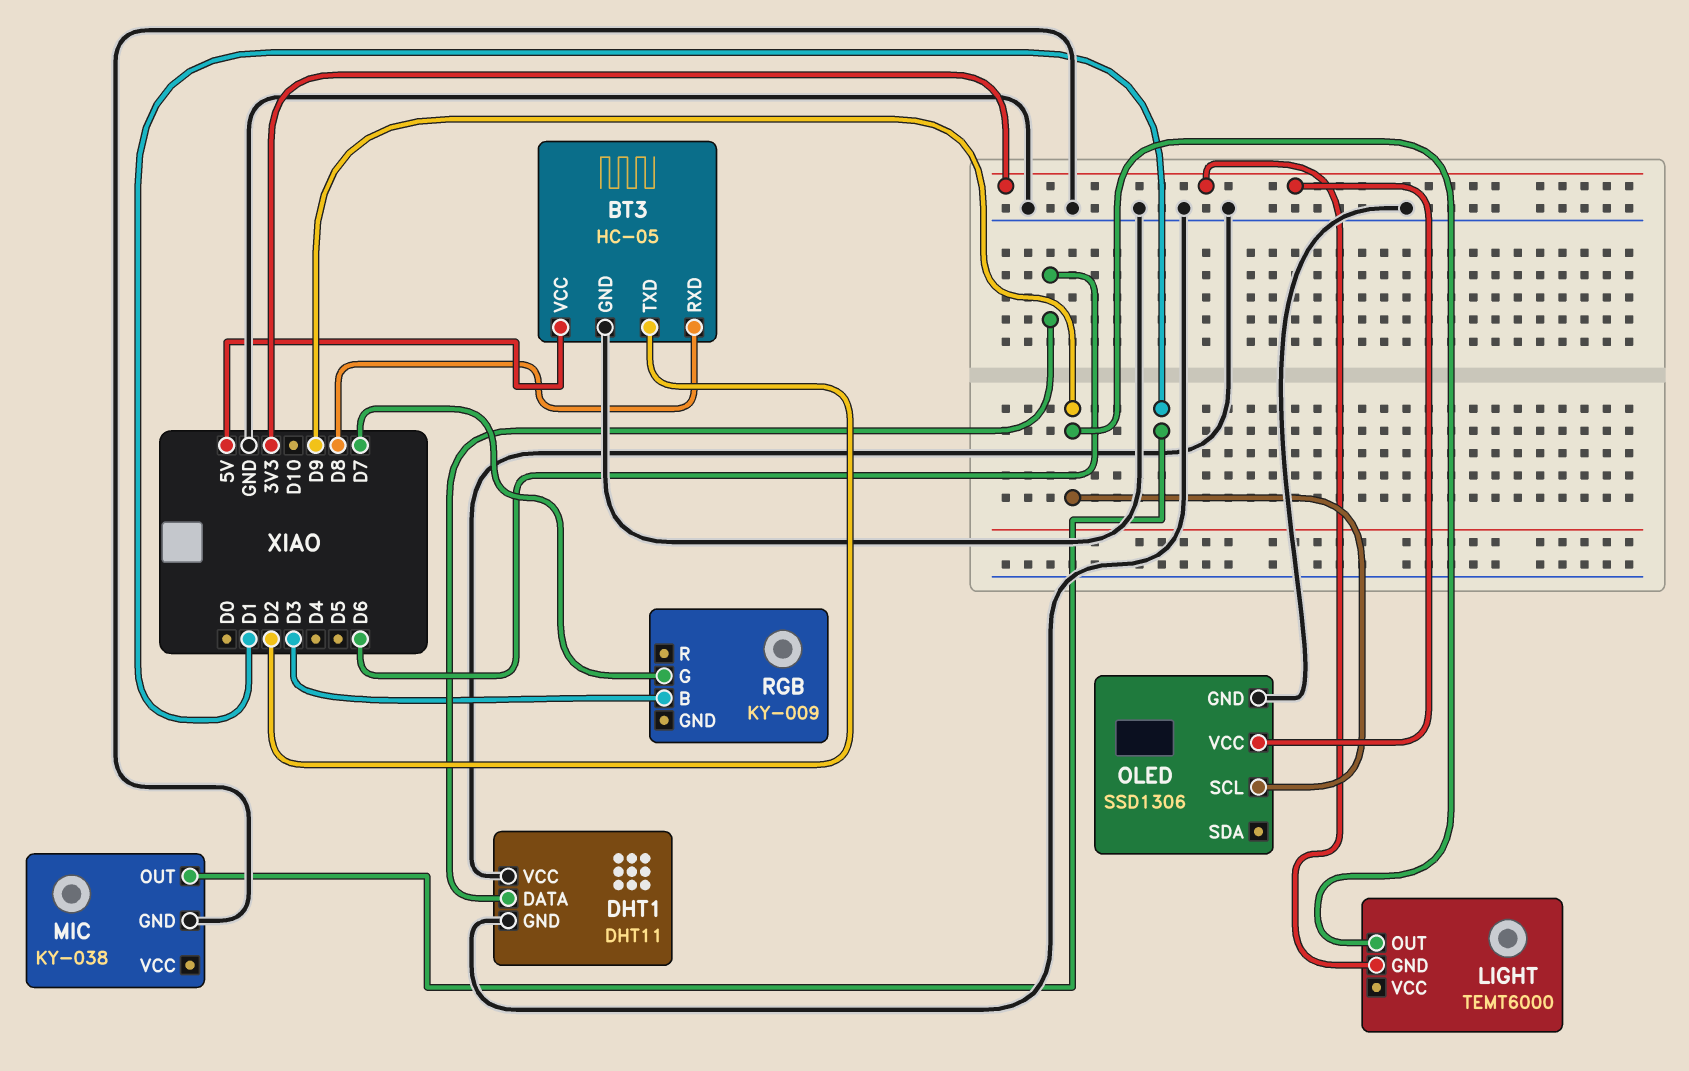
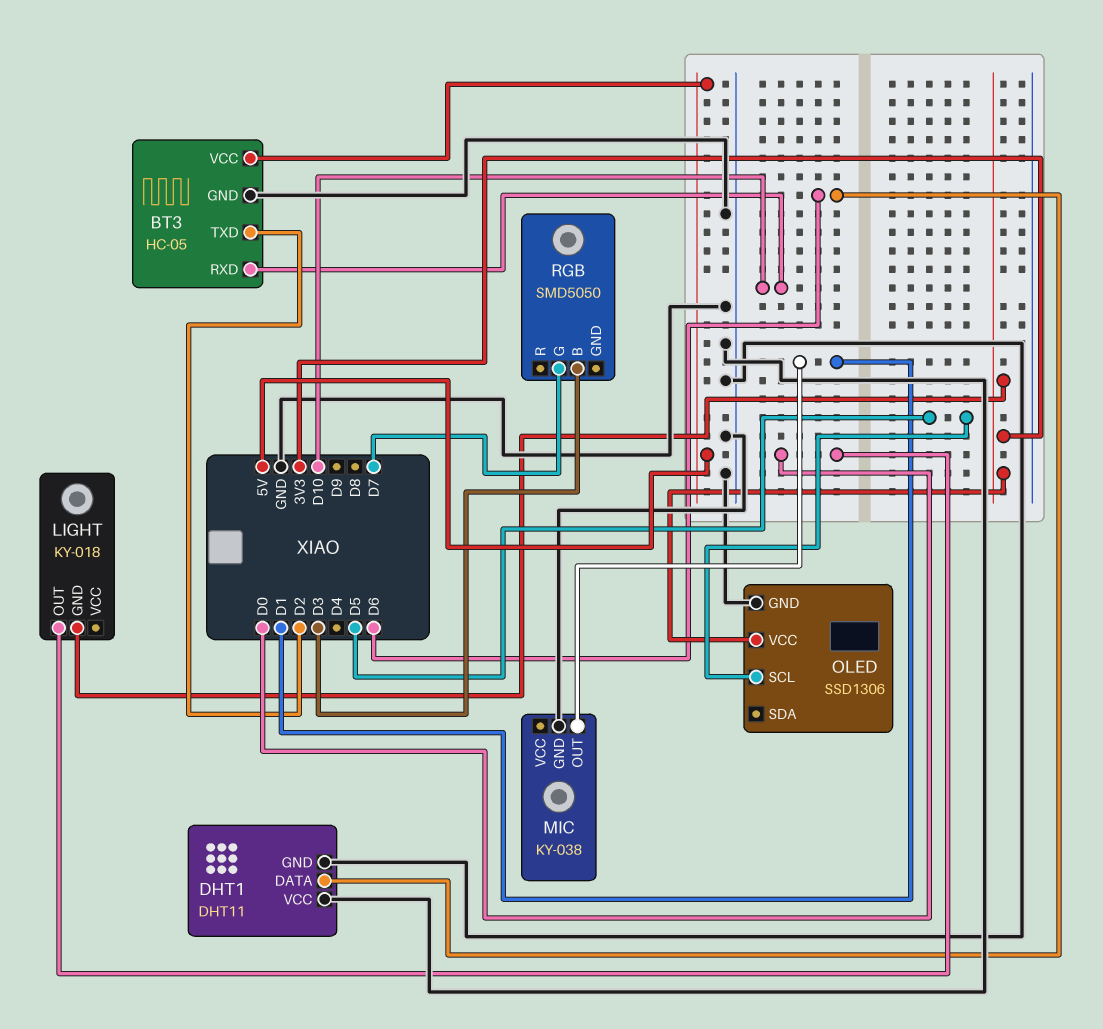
BT3 pin RXD: D8 -> D10
LIGHT: TEMT6000 -> KY-018
LIGHT pin OUT: D9 -> D0
OLED pin SCL: D9 -> D5
RGB: KY-009 -> SMD5050

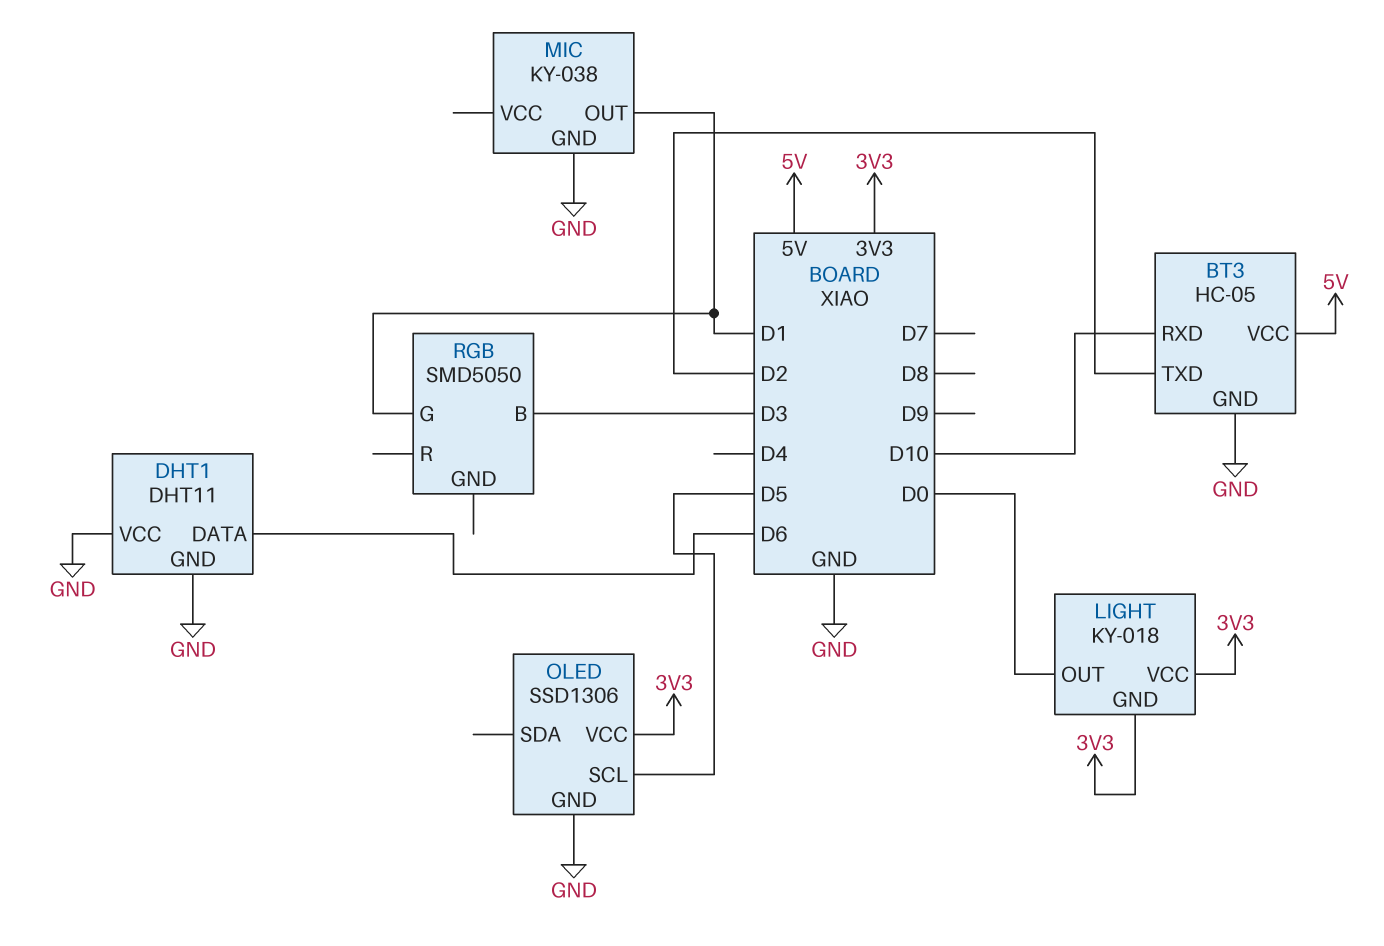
LIGHT pin VCC: none -> 3V3
RGB pin G: D7 -> D1

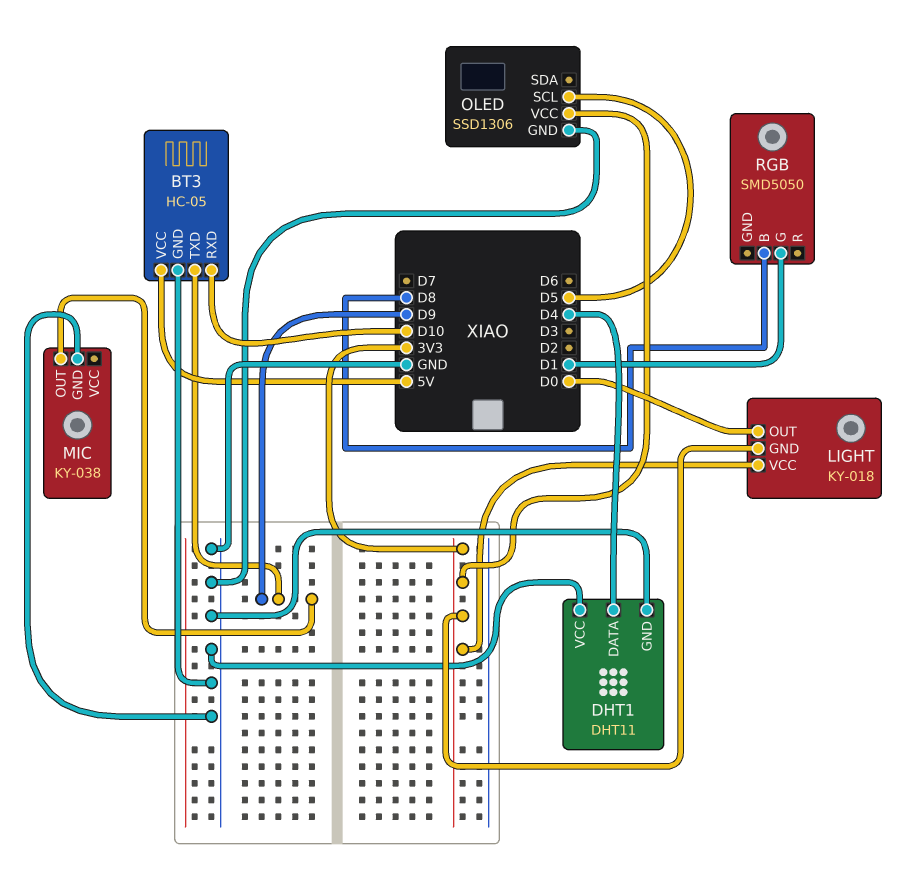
BT3 pin TXD: D2 -> D9
DHT1 pin DATA: D6 -> D4
MIC pin OUT: D1 -> D9
RGB pin B: D3 -> D8

